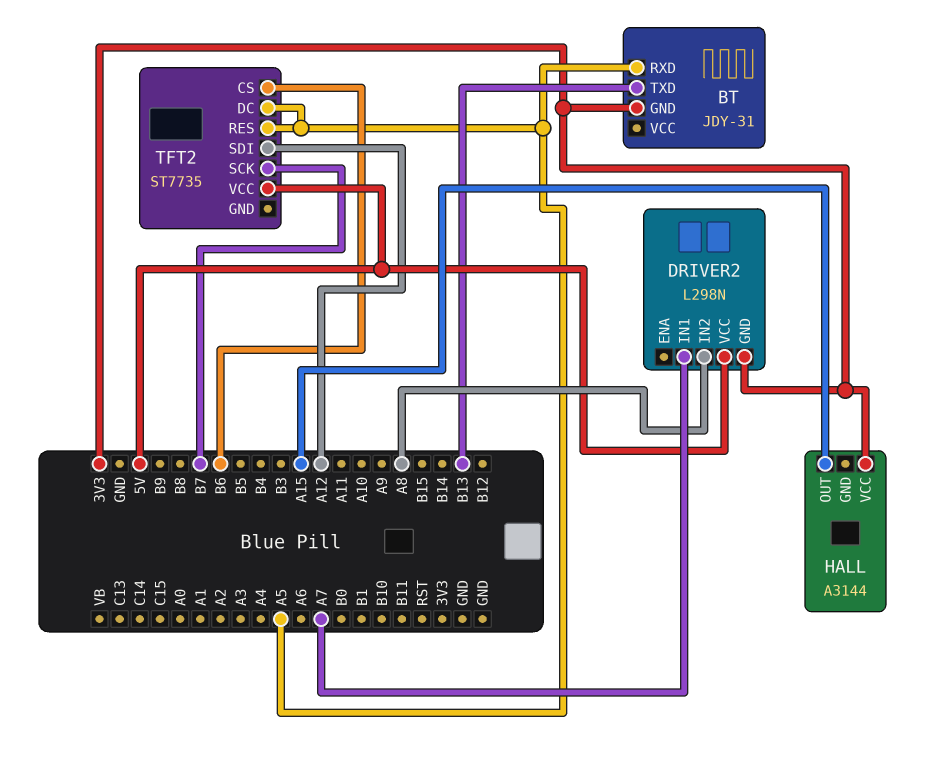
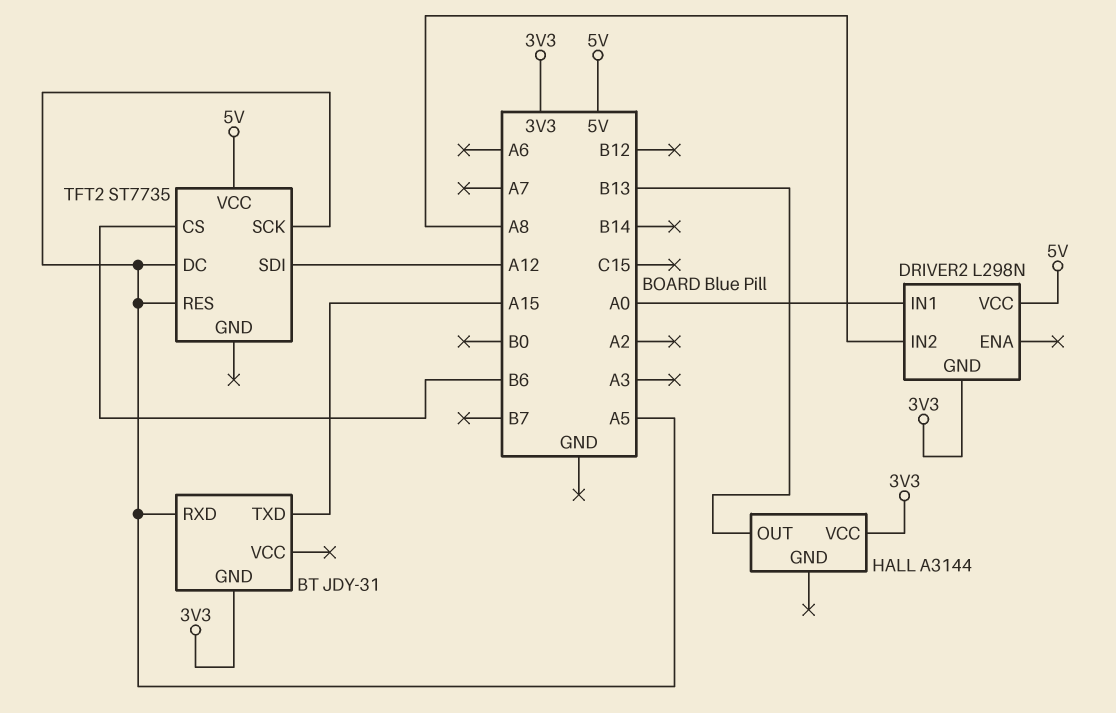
BT pin TXD: B13 -> A15
DRIVER2 pin IN1: A7 -> A0
HALL pin OUT: A15 -> B13
TFT2 pin SCK: B7 -> A5

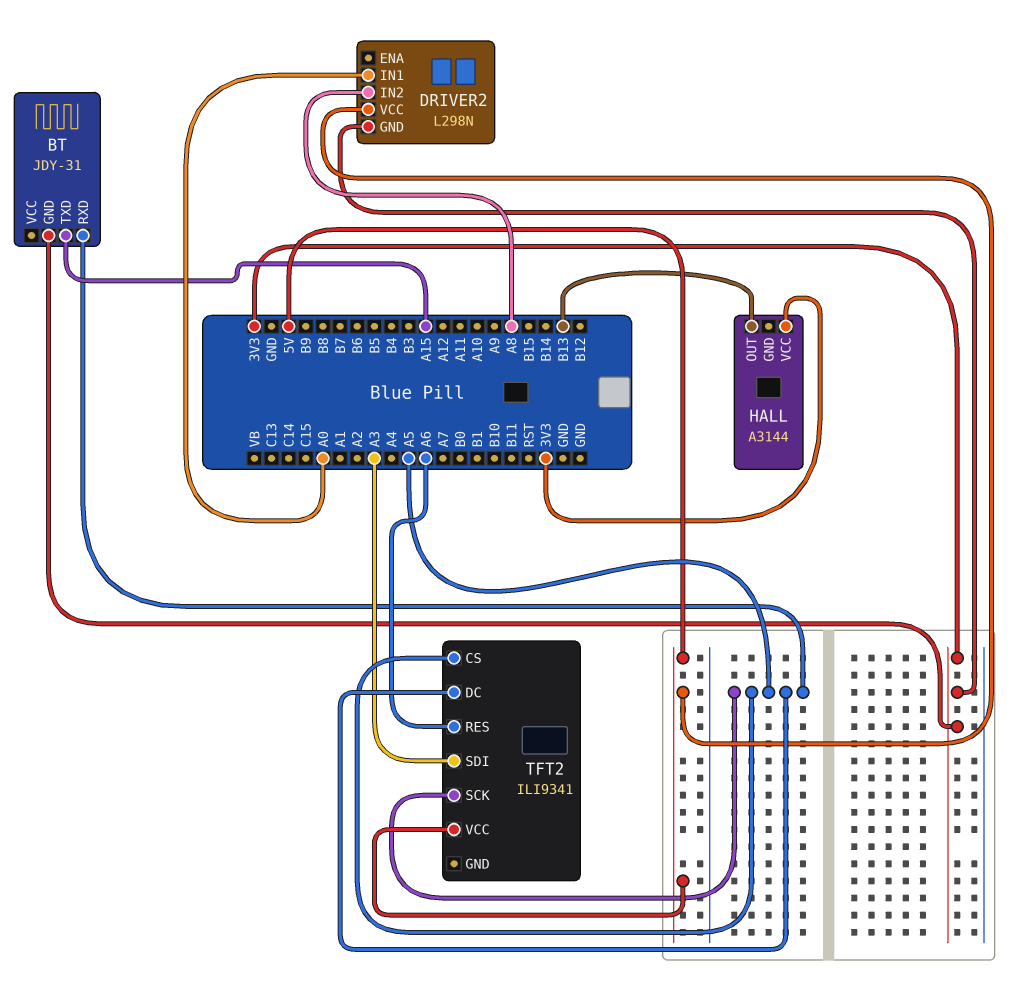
TFT2: ST7735 -> ILI9341
TFT2 pin CS: B6 -> A5
TFT2 pin RES: A5 -> A6
TFT2 pin SDI: A12 -> A3

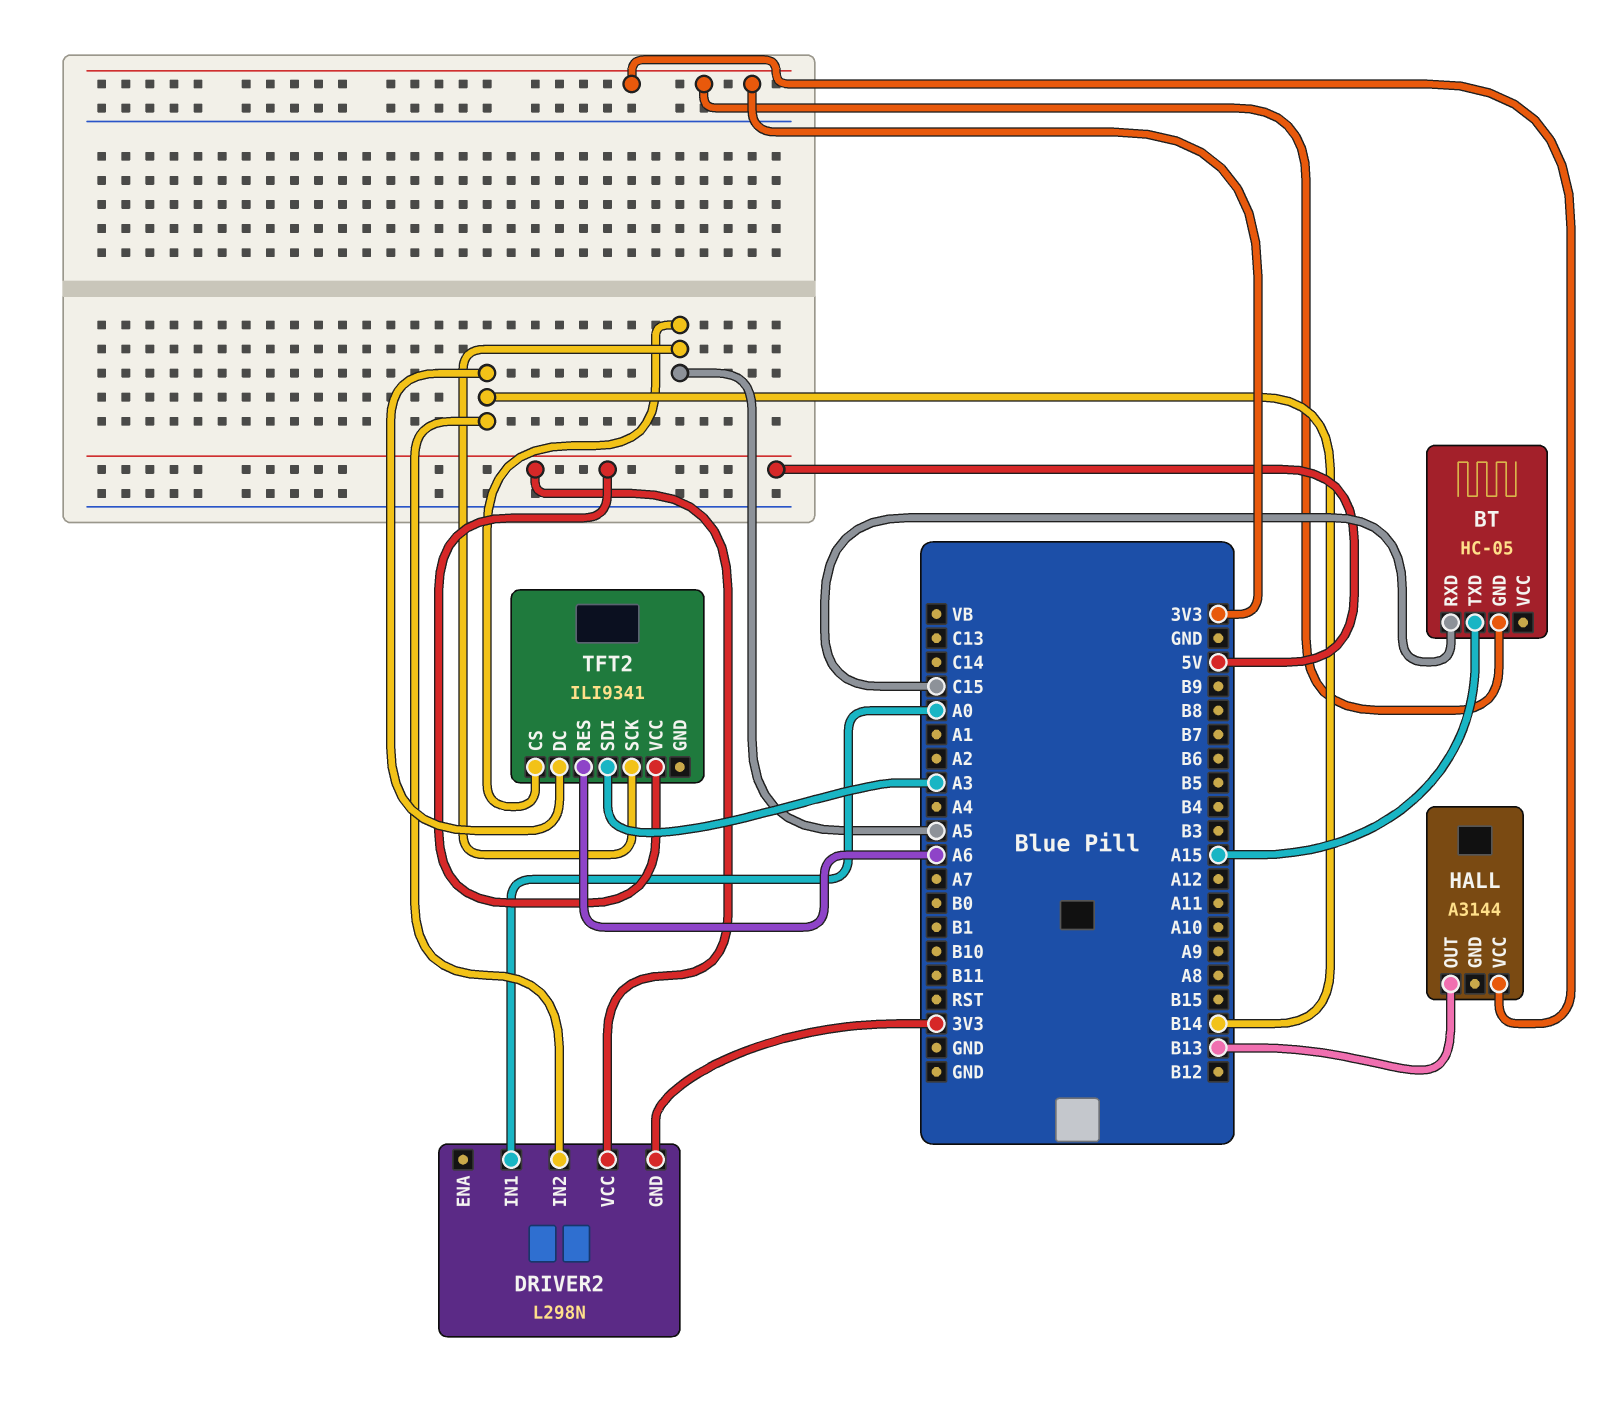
BT: JDY-31 -> HC-05
BT pin RXD: A5 -> C15
DRIVER2 pin IN2: A8 -> B14
TFT2 pin DC: A5 -> B14

